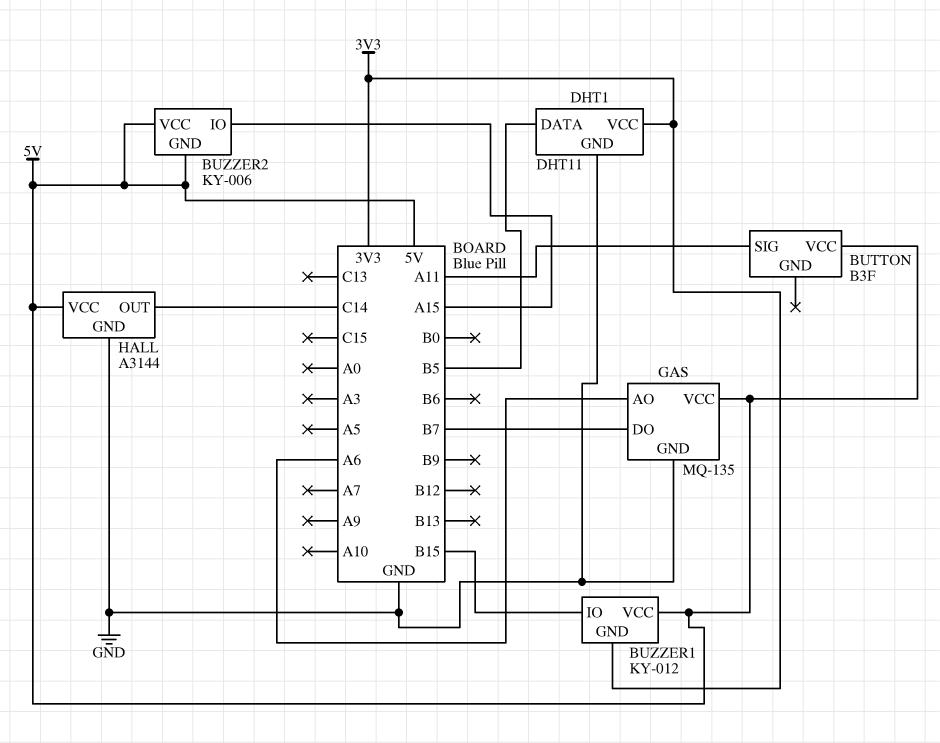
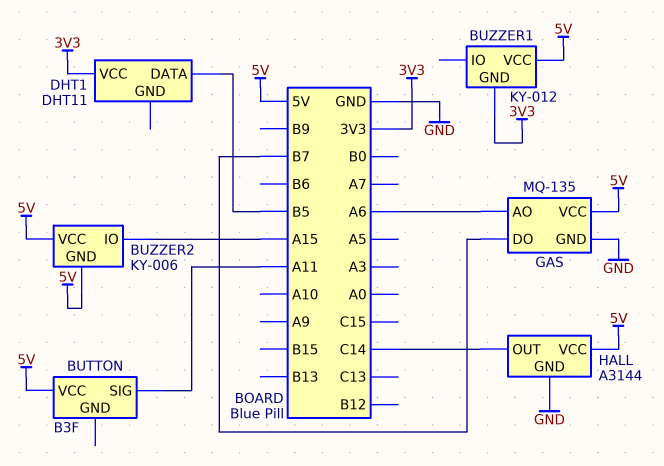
BUZZER1 pin IO: B15 -> none
DHT1 pin GND: GND -> none

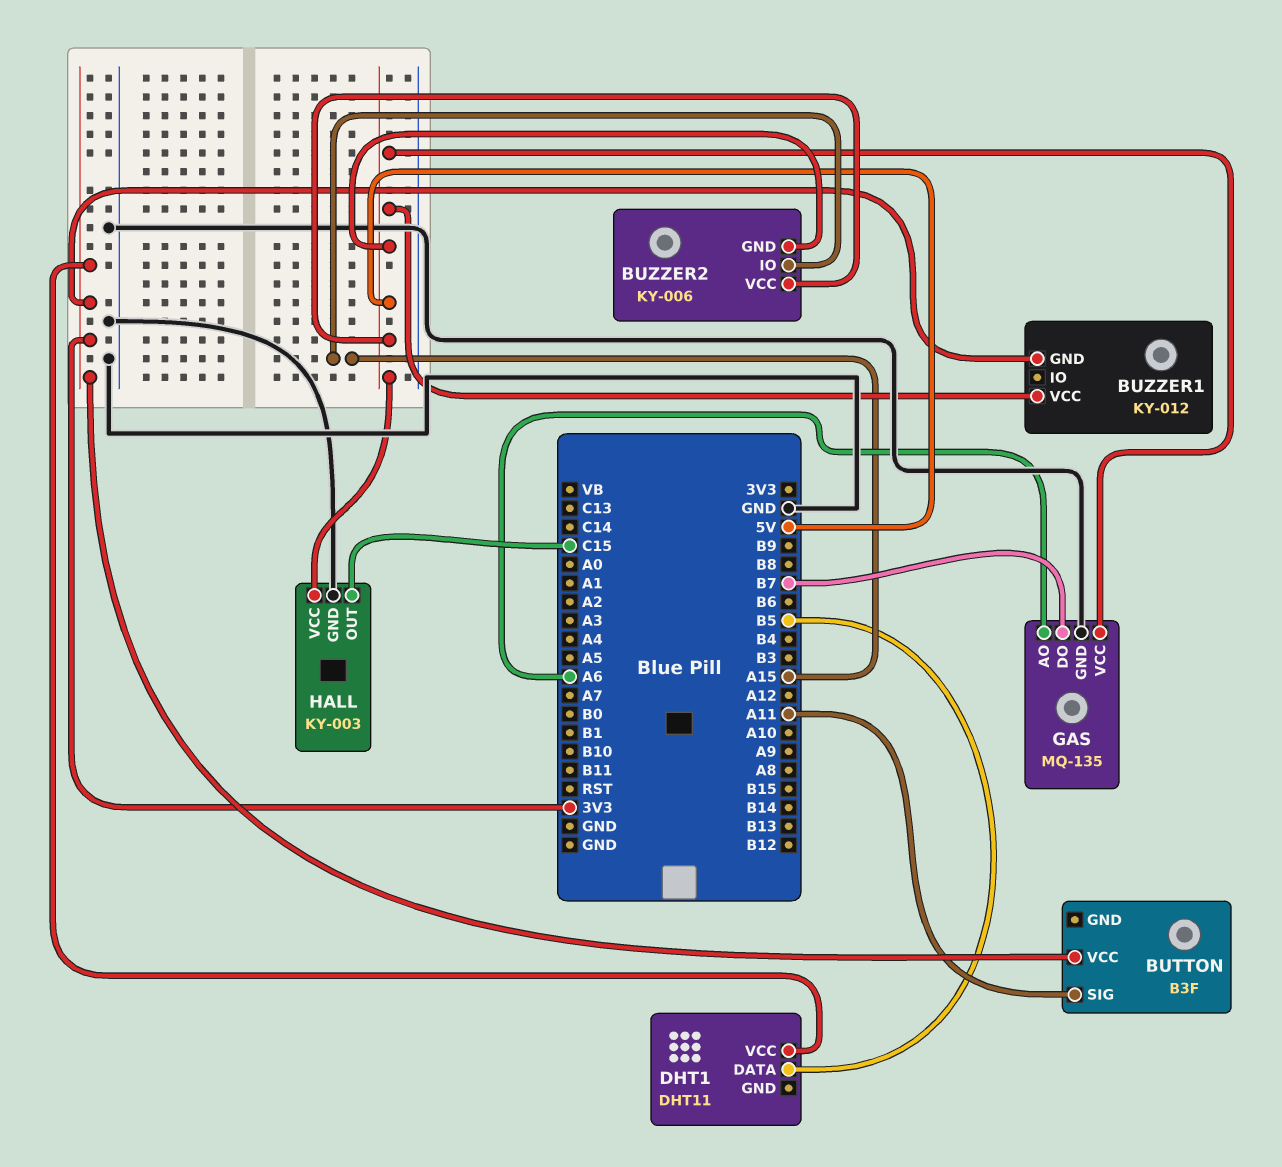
BUTTON pin VCC: 5V -> 3V3
HALL: A3144 -> KY-003
HALL pin OUT: C14 -> C15

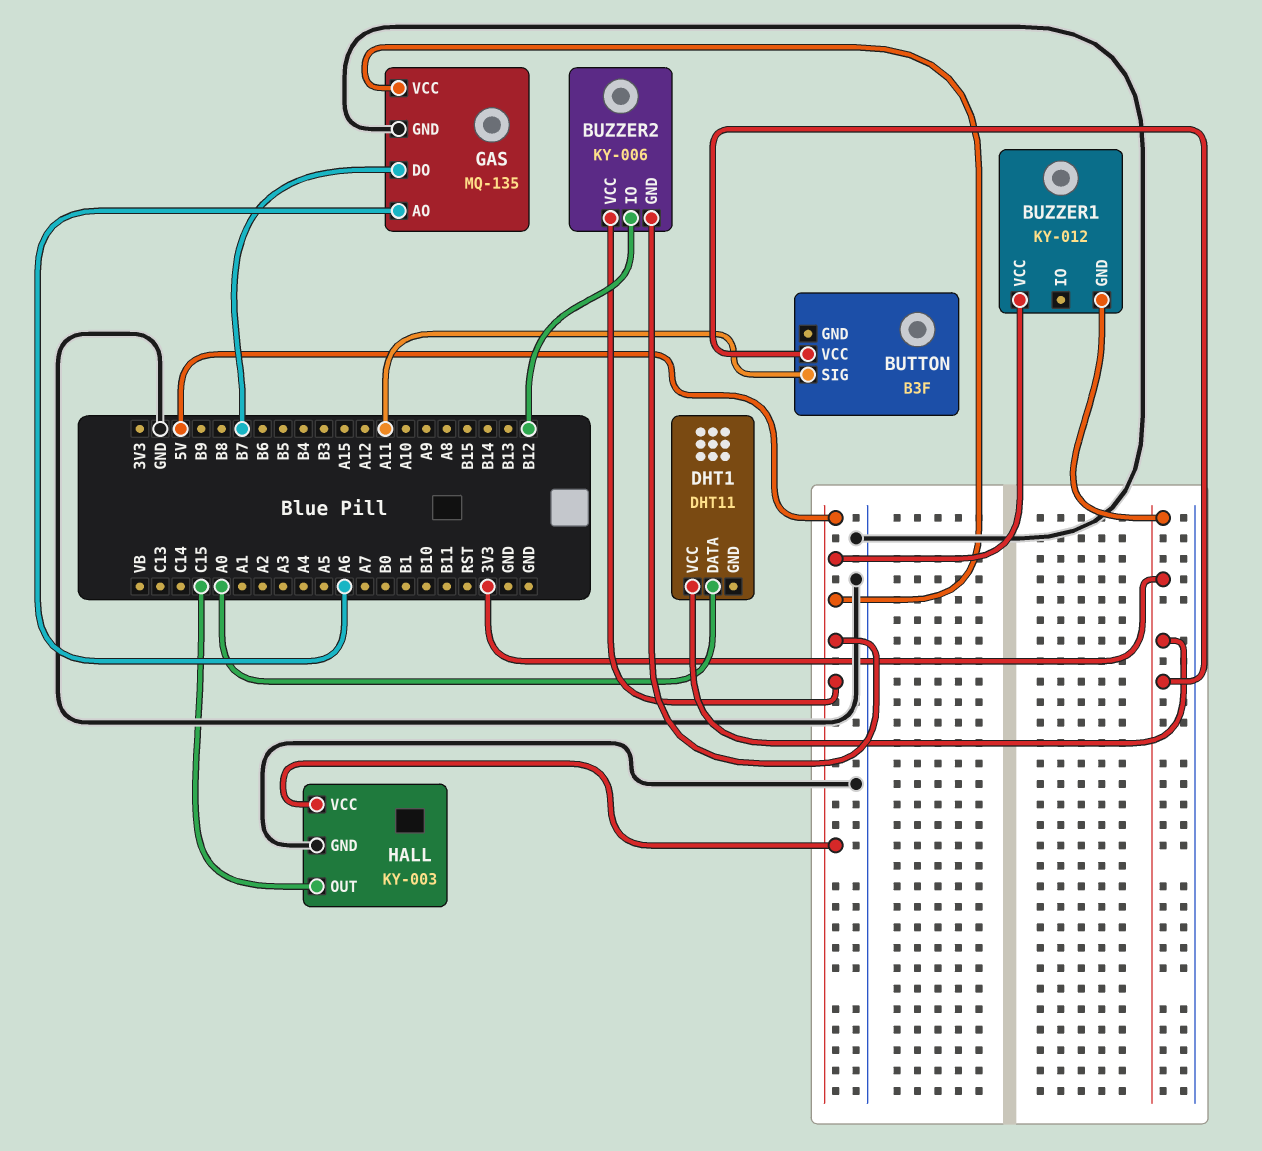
BUZZER2 pin IO: A15 -> B12
DHT1 pin DATA: B5 -> A0

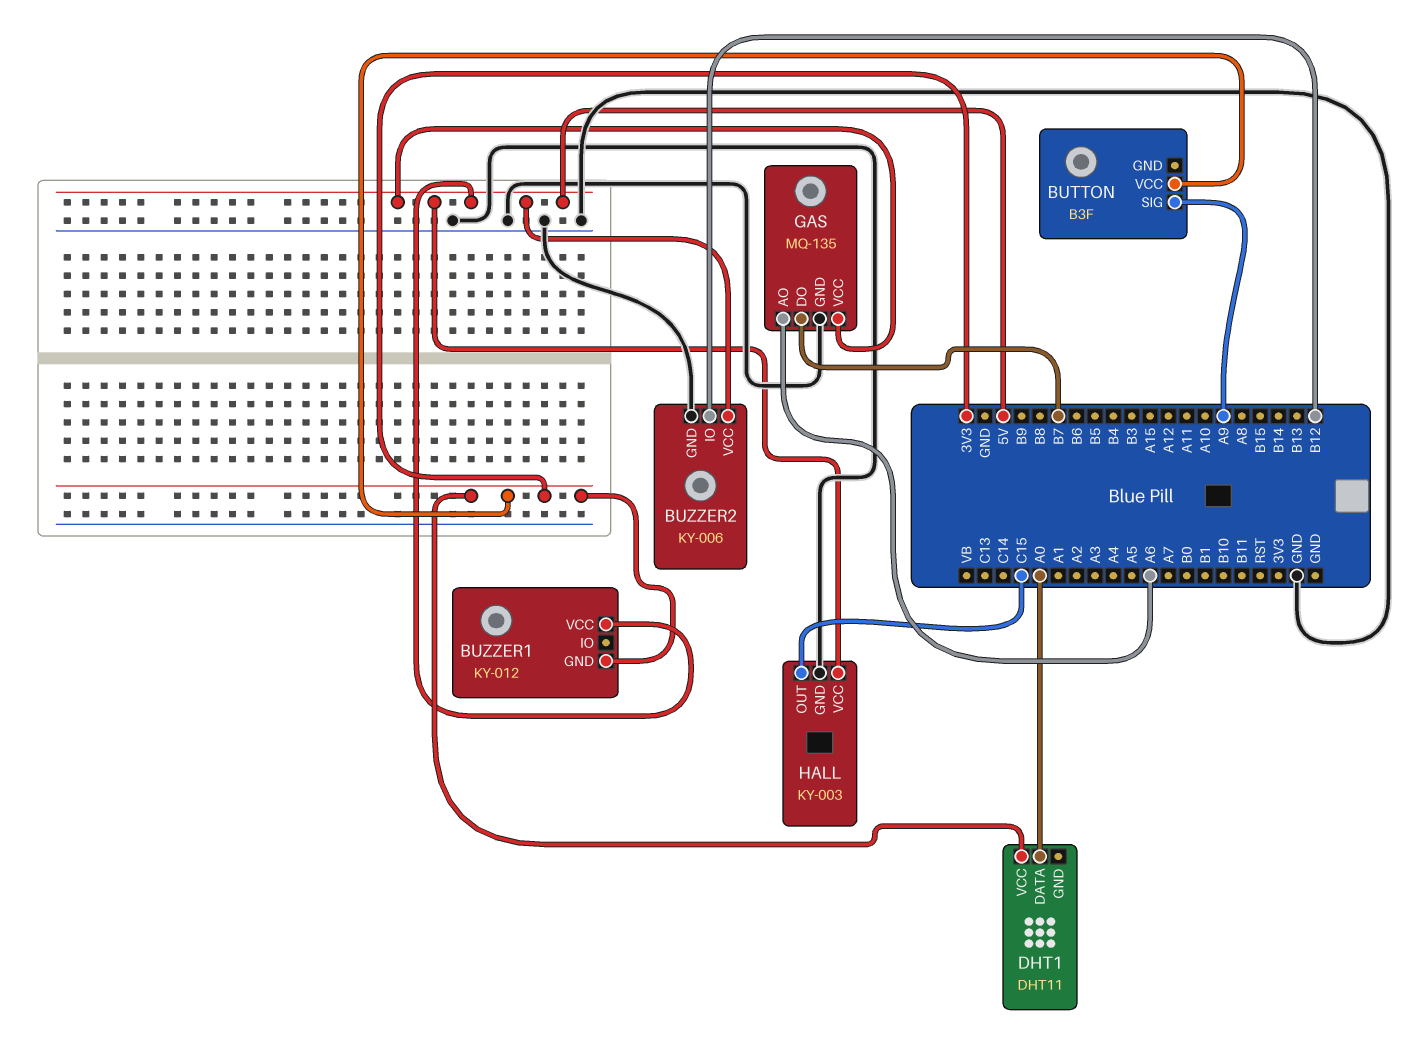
BUTTON pin SIG: A11 -> A9
BUZZER2 pin GND: 5V -> GND

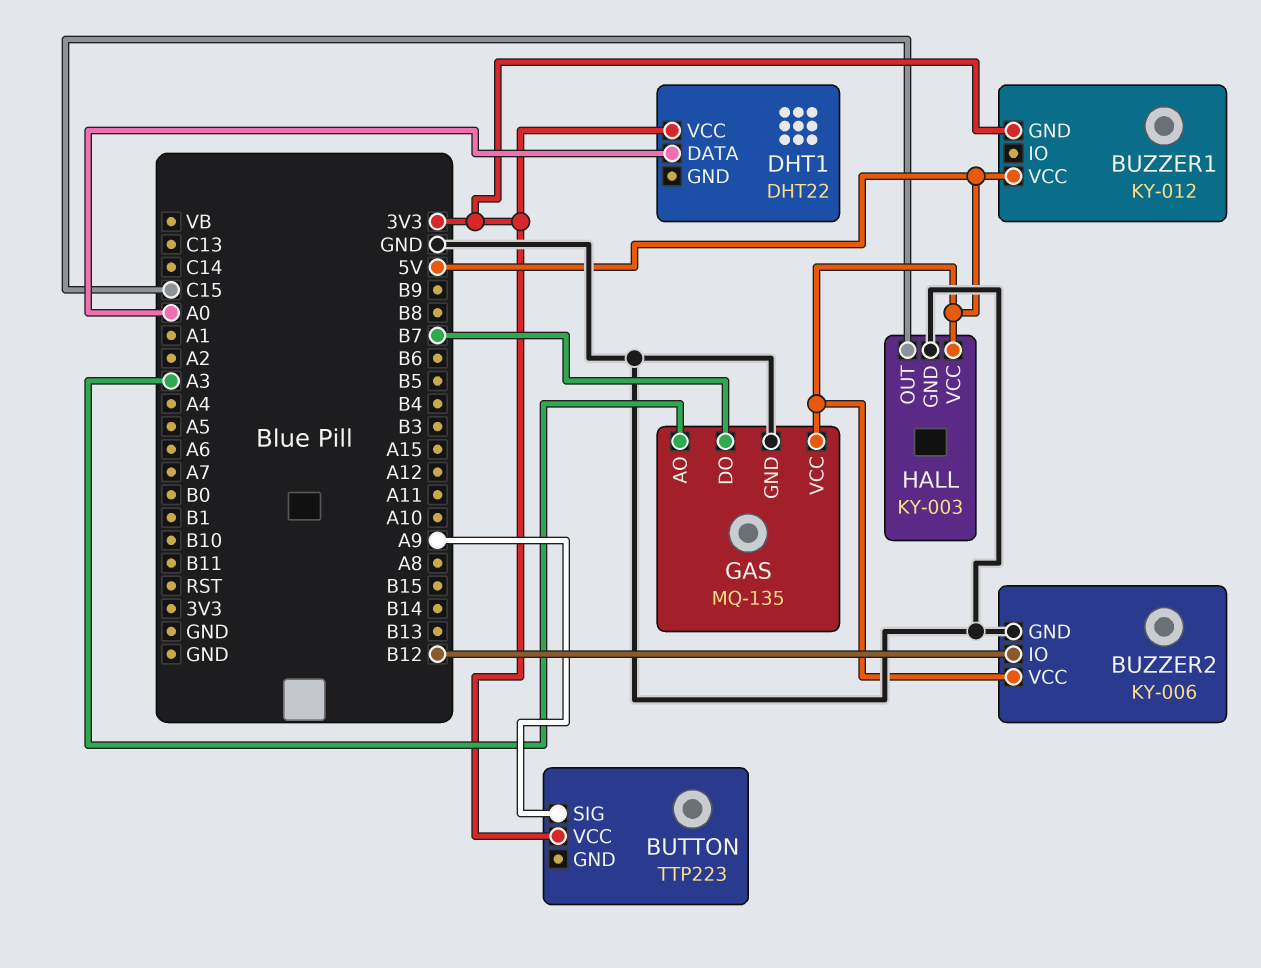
BUTTON: B3F -> TTP223
DHT1: DHT11 -> DHT22
GAS pin AO: A6 -> A3

